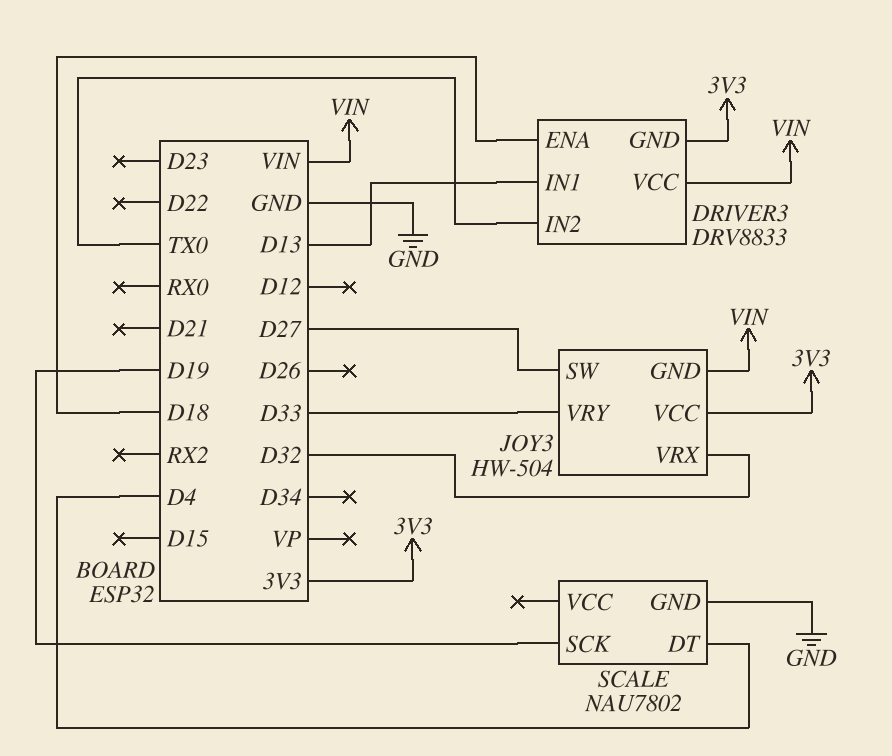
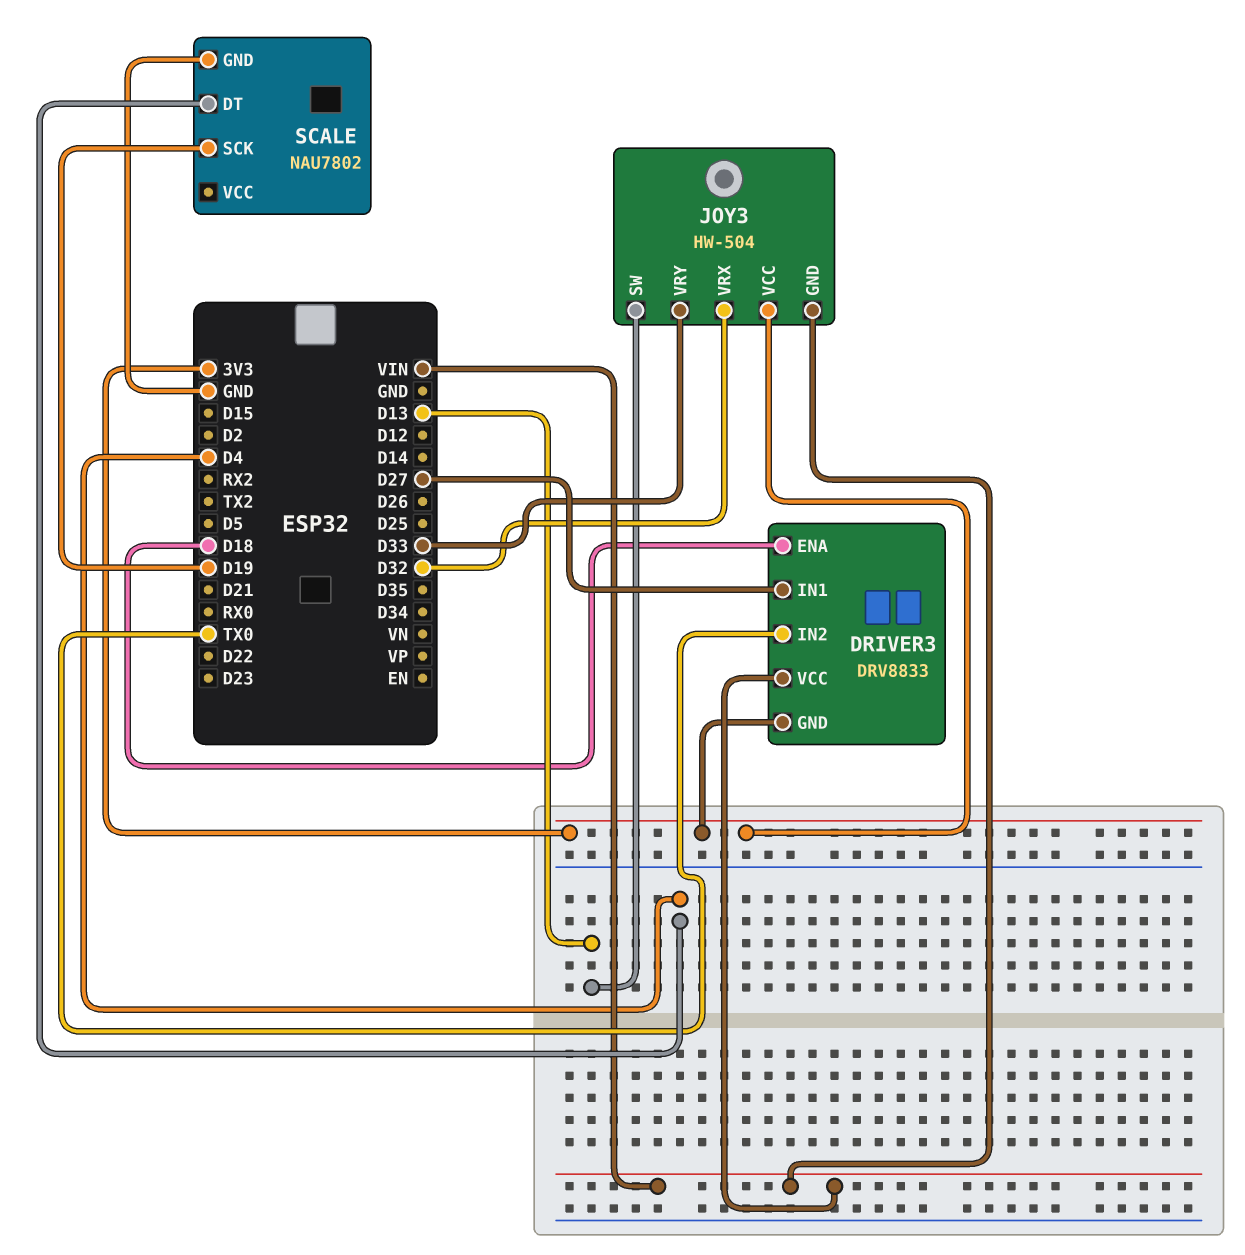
DRIVER3 pin IN1: D13 -> D27
JOY3 pin SW: D27 -> D13

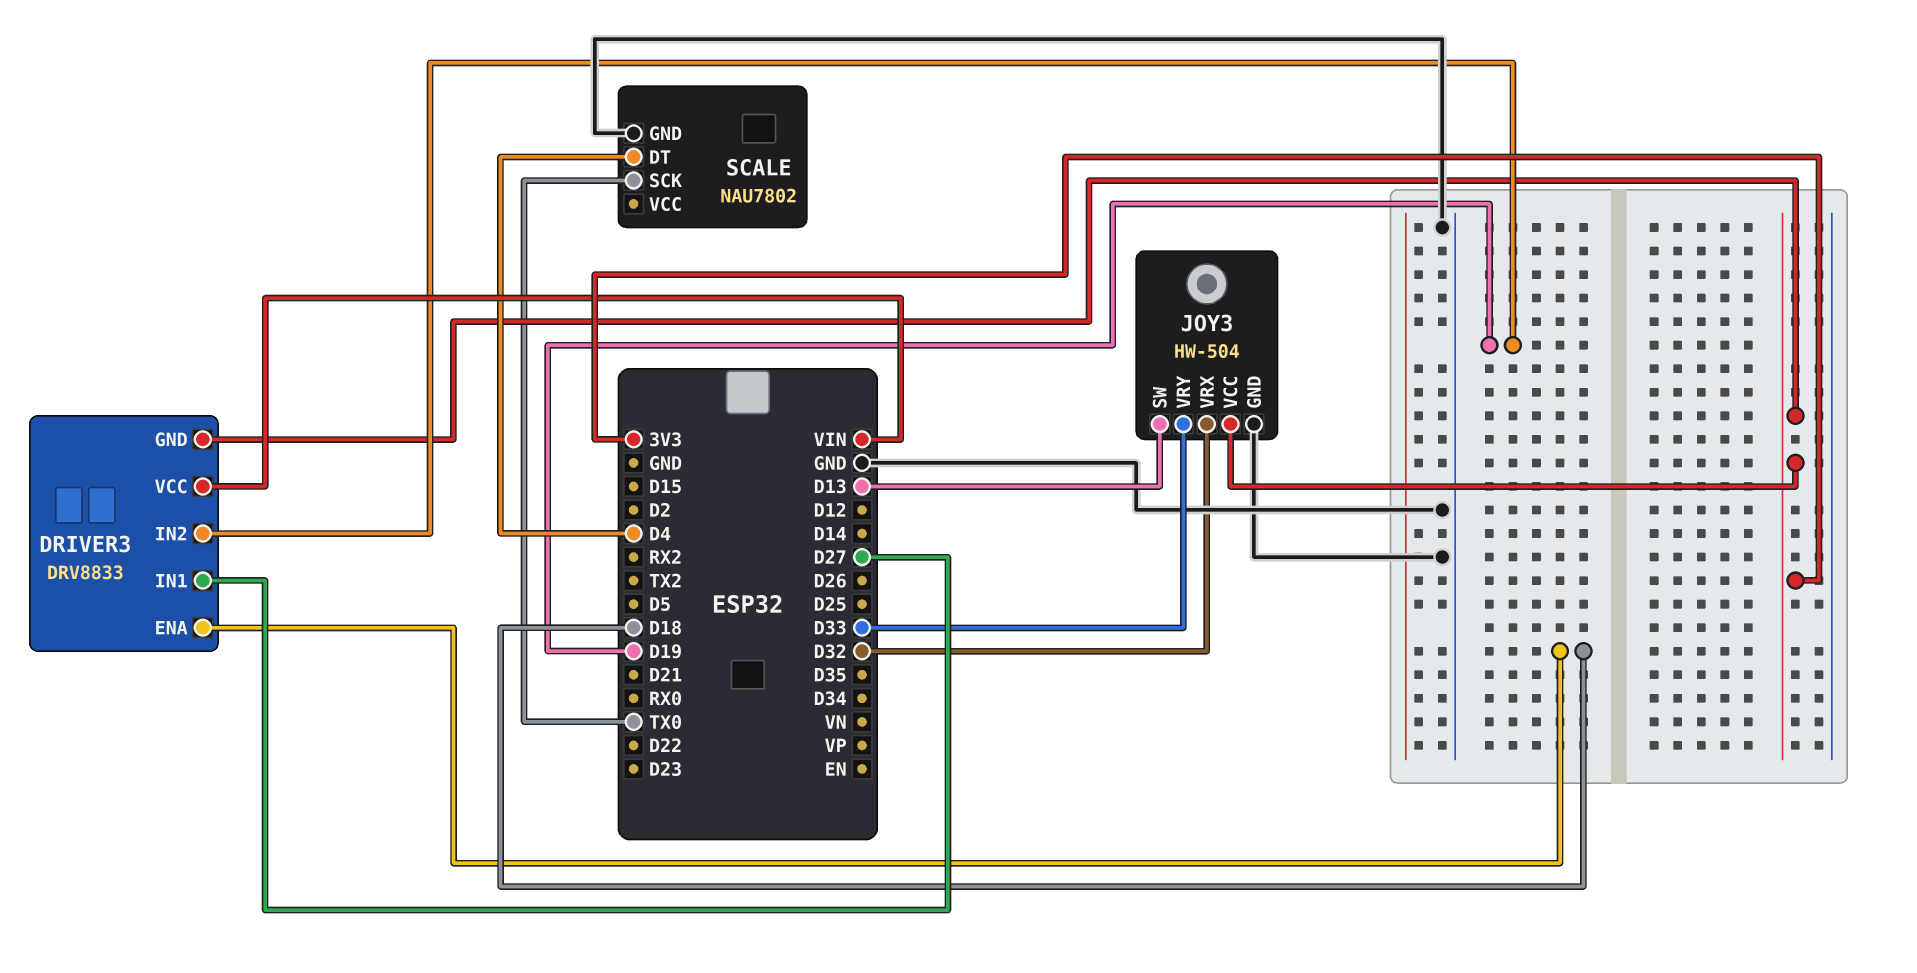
DRIVER3 pin IN2: TX0 -> D19
JOY3 pin GND: VIN -> GND
SCALE pin SCK: D19 -> TX0

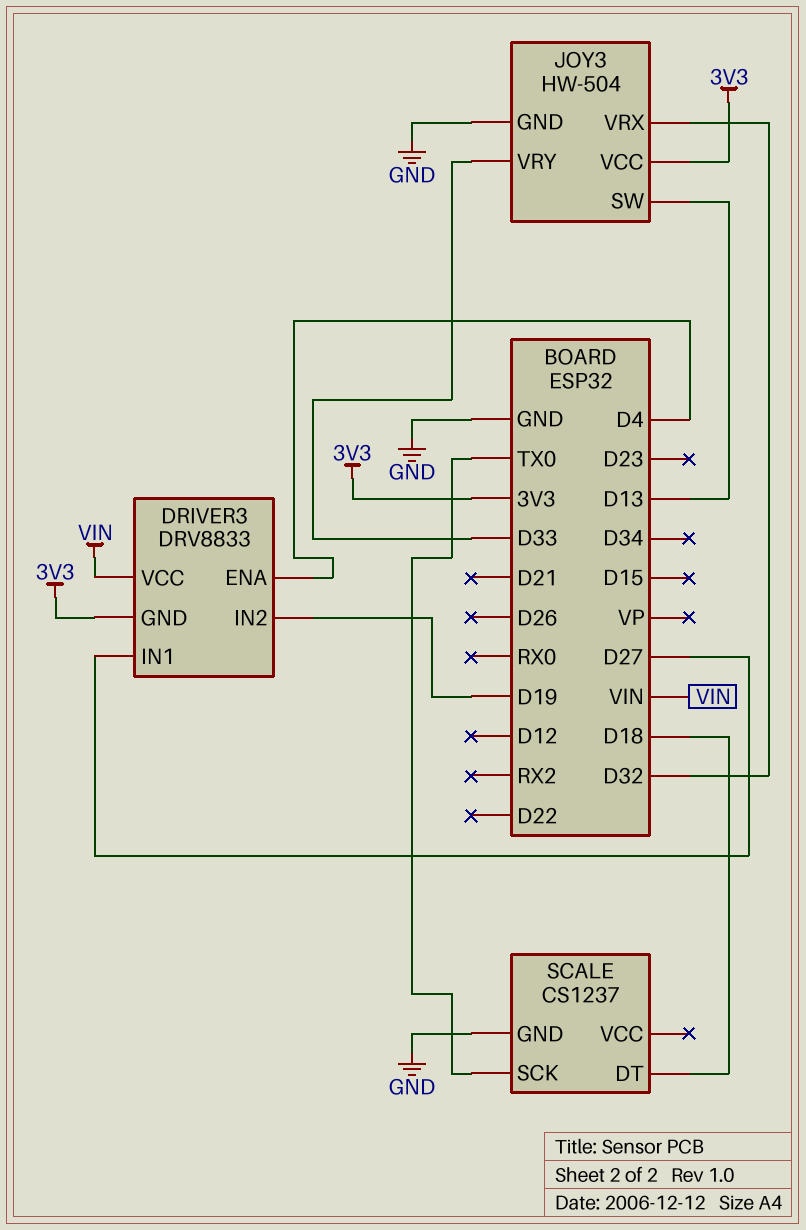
DRIVER3 pin ENA: D18 -> D4
SCALE: NAU7802 -> CS1237
SCALE pin DT: D4 -> D18

